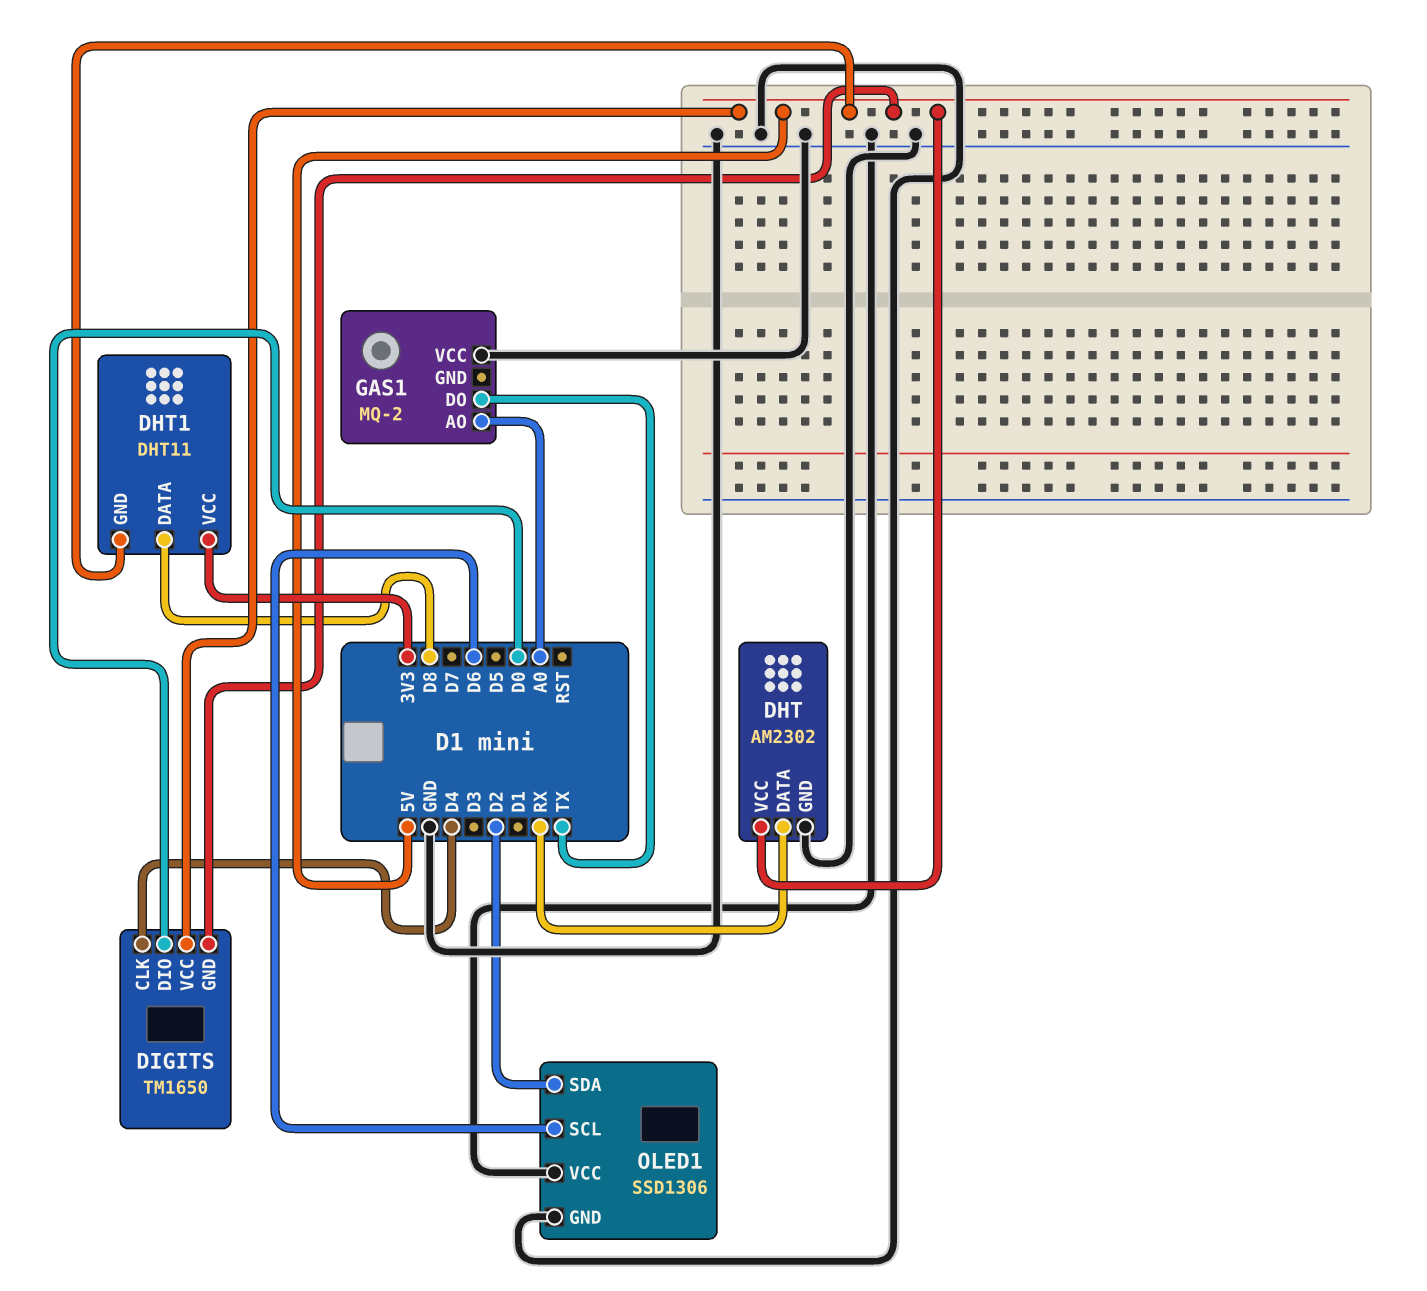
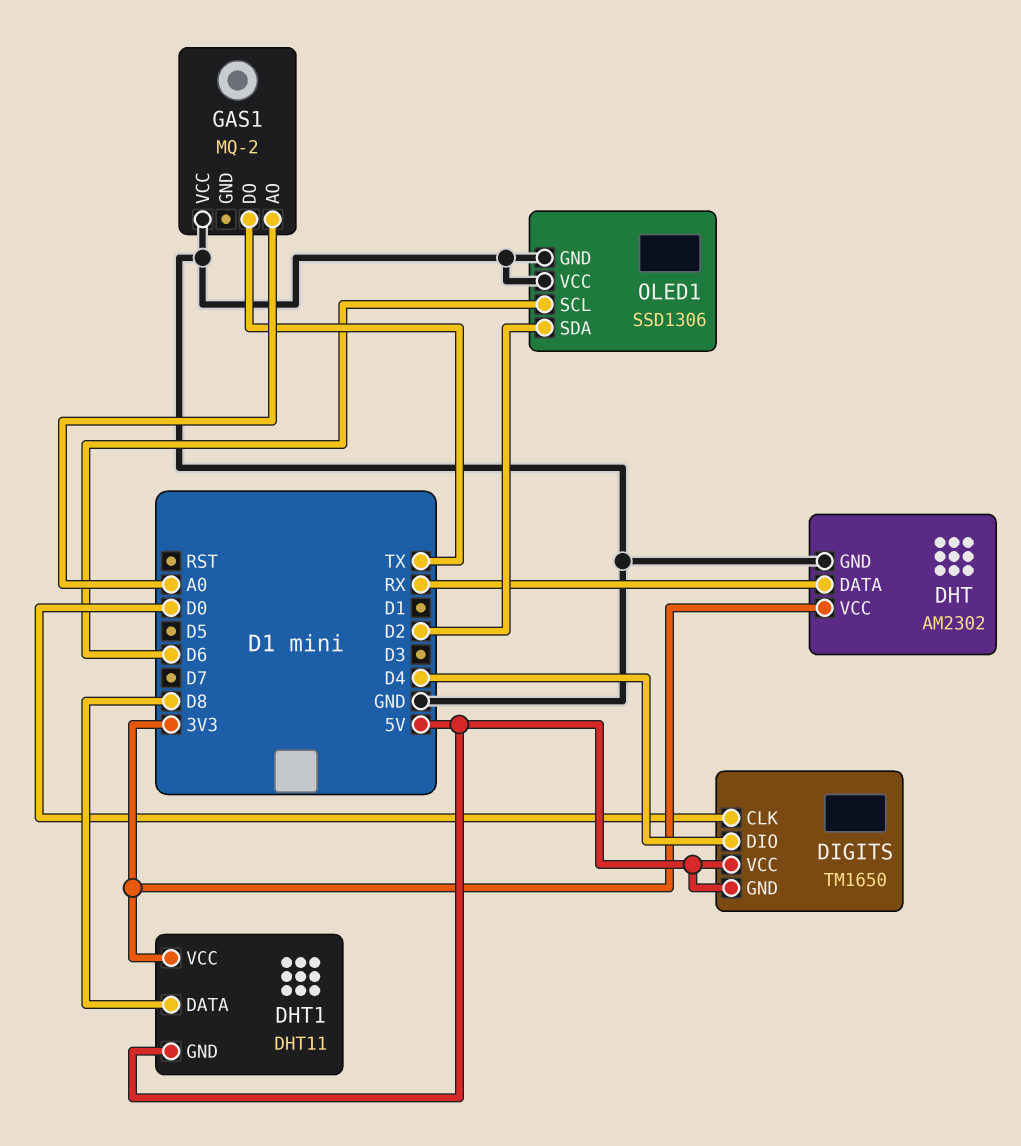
DHT pin VCC: 5V -> 3V3
DIGITS pin CLK: D4 -> D0
DIGITS pin DIO: D0 -> D4

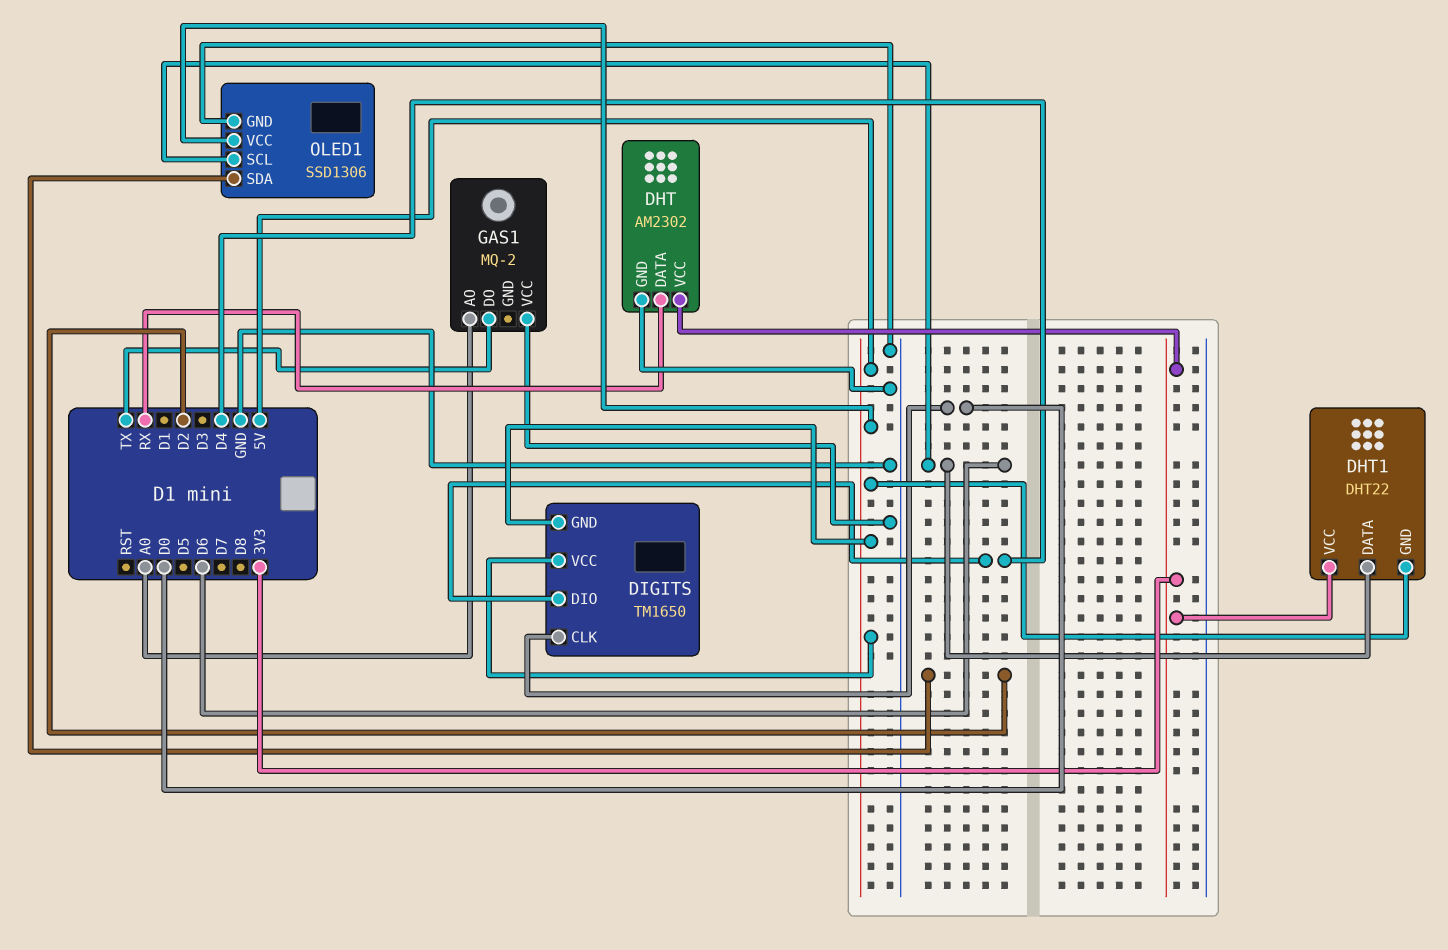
DHT1: DHT11 -> DHT22
DHT1 pin DATA: D8 -> D6
OLED1 pin VCC: GND -> 5V

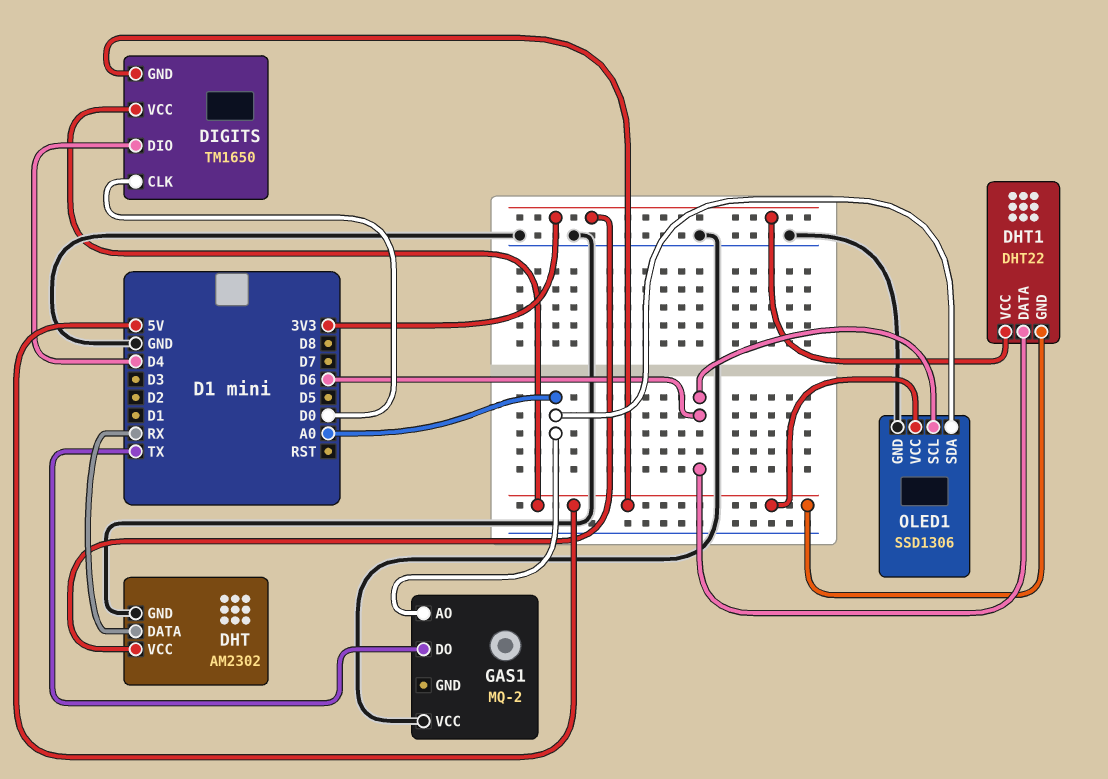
OLED1 pin SDA: D2 -> A0

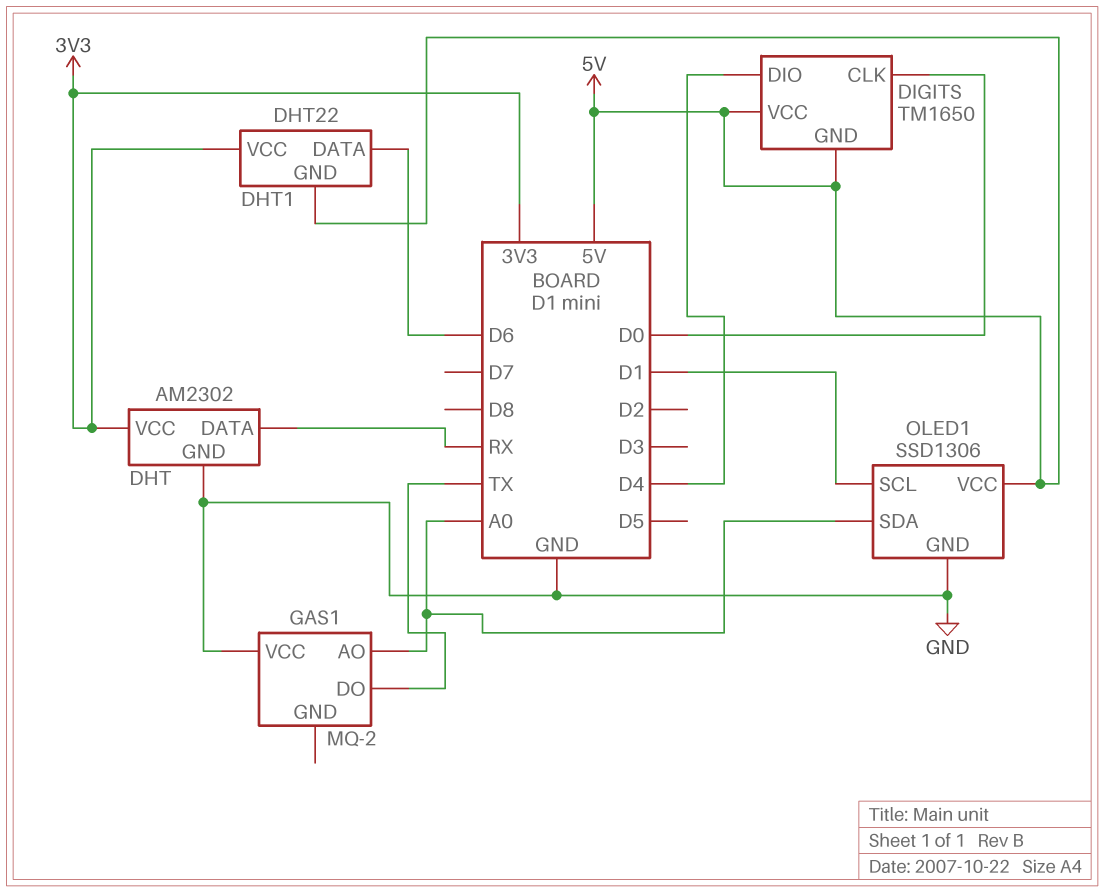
OLED1 pin SCL: D6 -> D1

